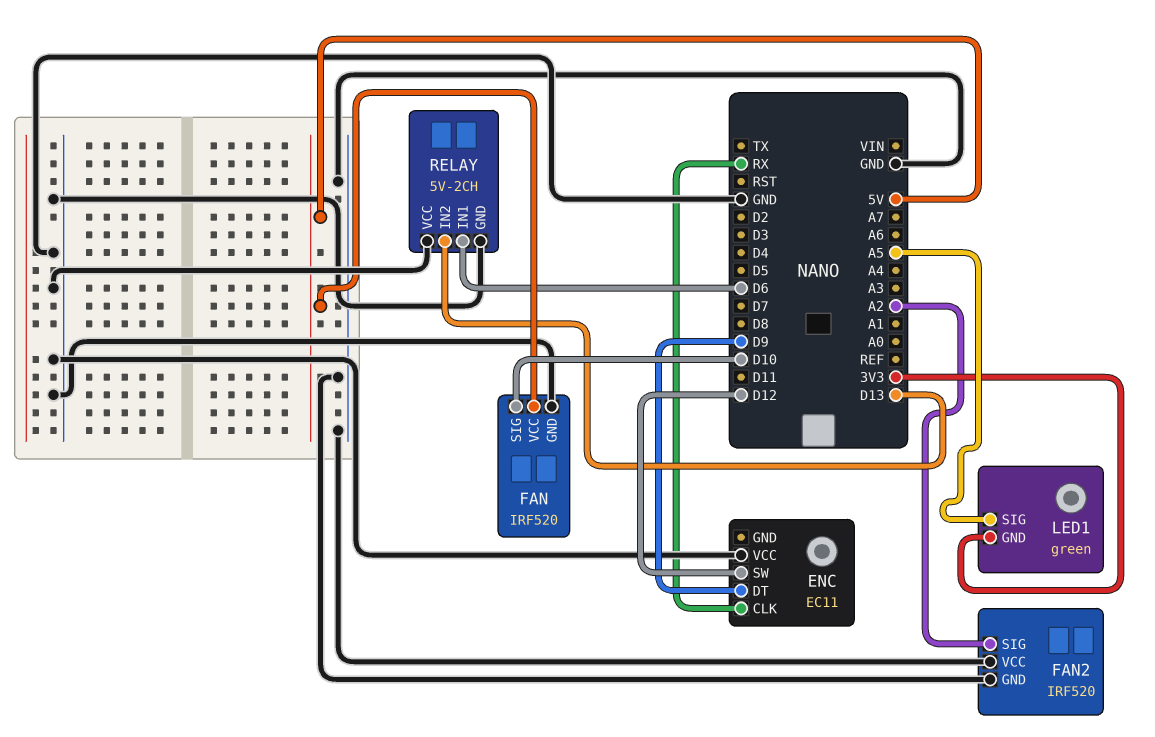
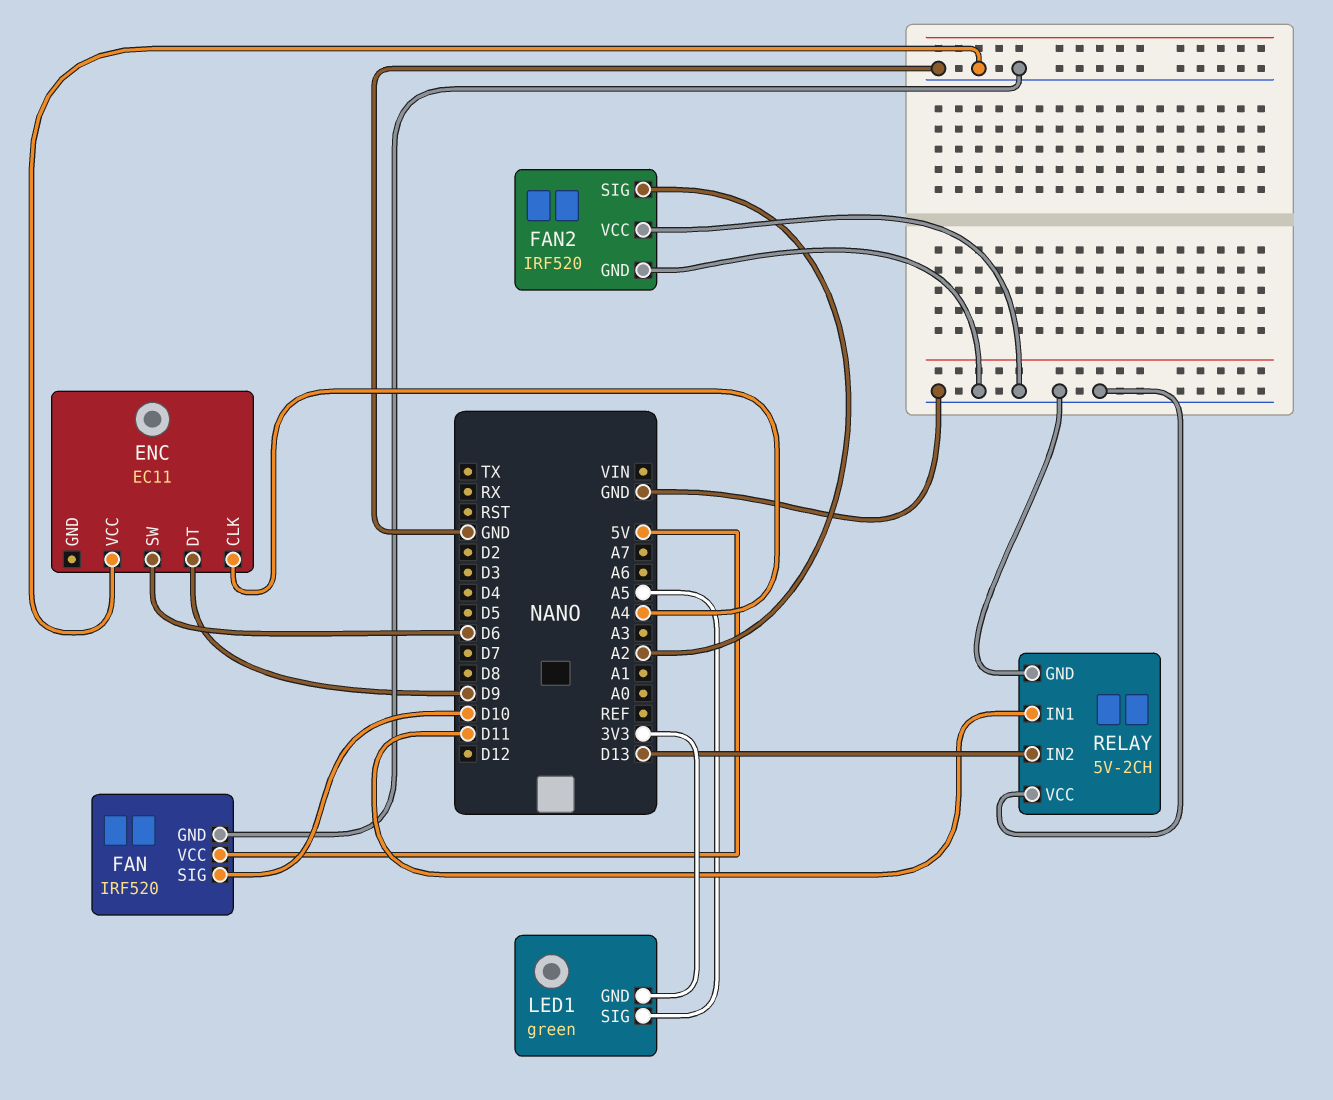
ENC pin CLK: RX -> A4
ENC pin SW: D12 -> D6
RELAY pin IN1: D6 -> D11

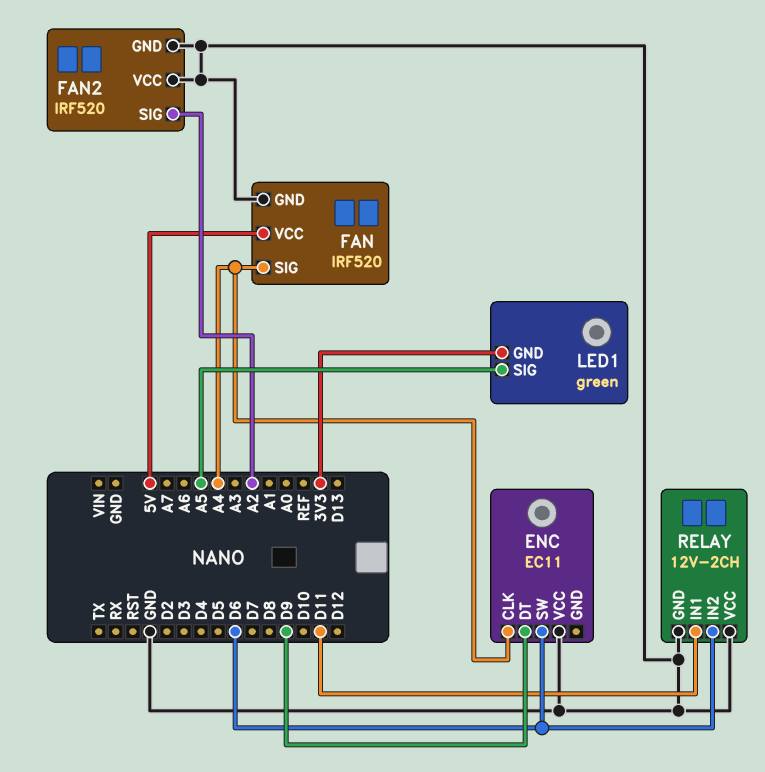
FAN pin SIG: D10 -> A4
RELAY: 5V-2CH -> 12V-2CH
RELAY pin IN2: D13 -> D6

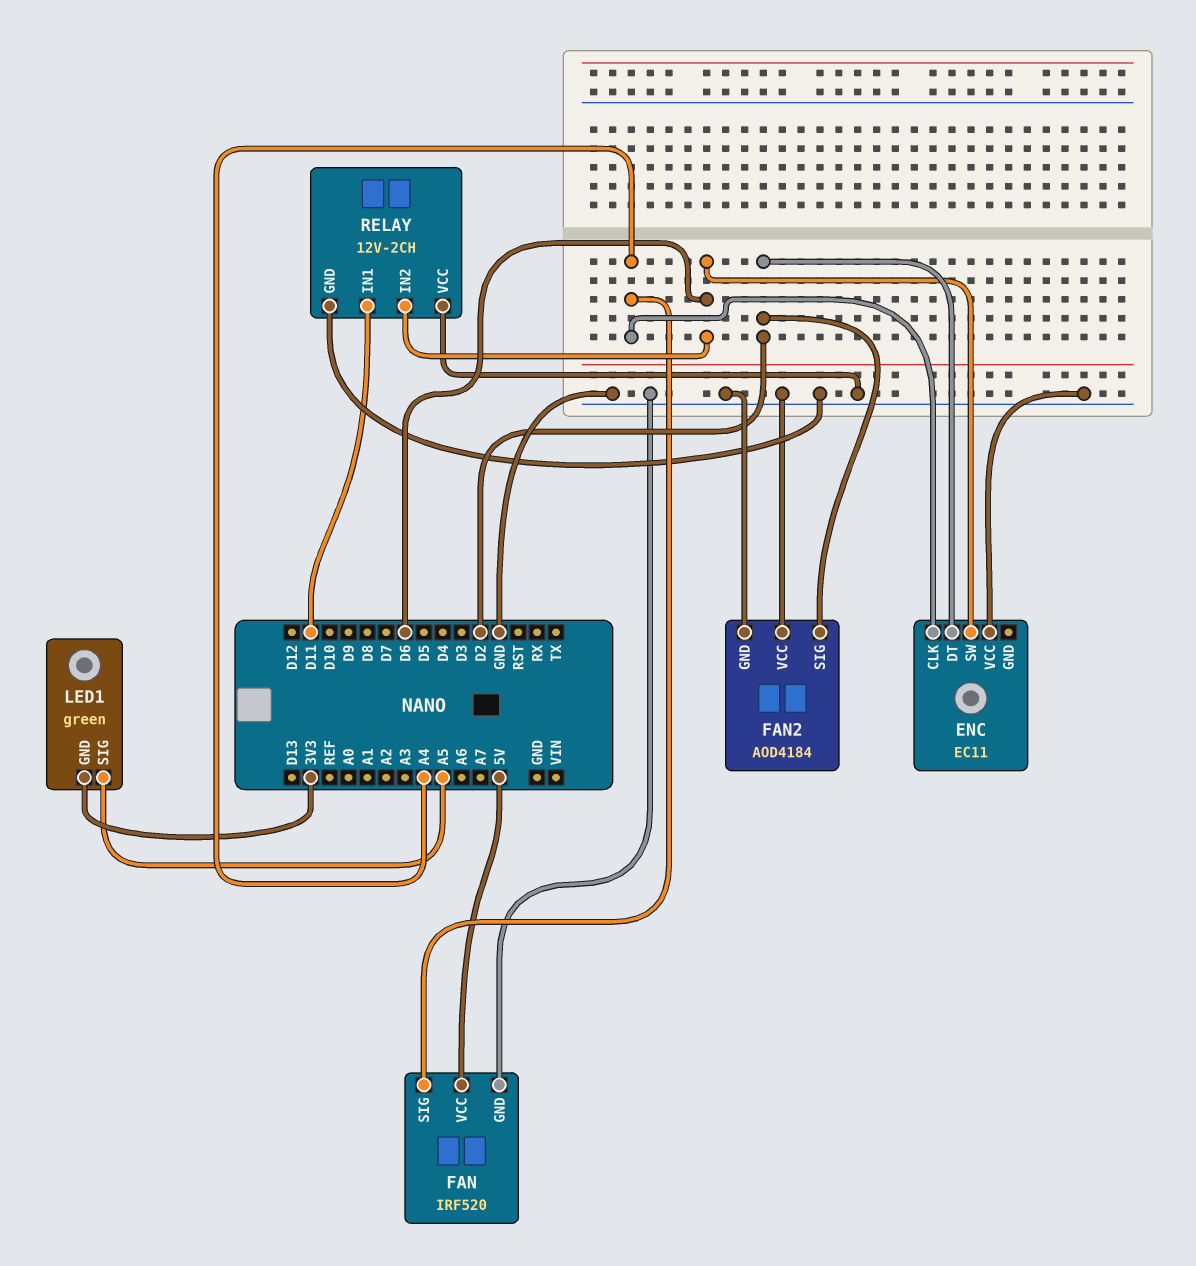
ENC pin DT: D9 -> D2
FAN2: IRF520 -> AOD4184
FAN2 pin SIG: A2 -> D2

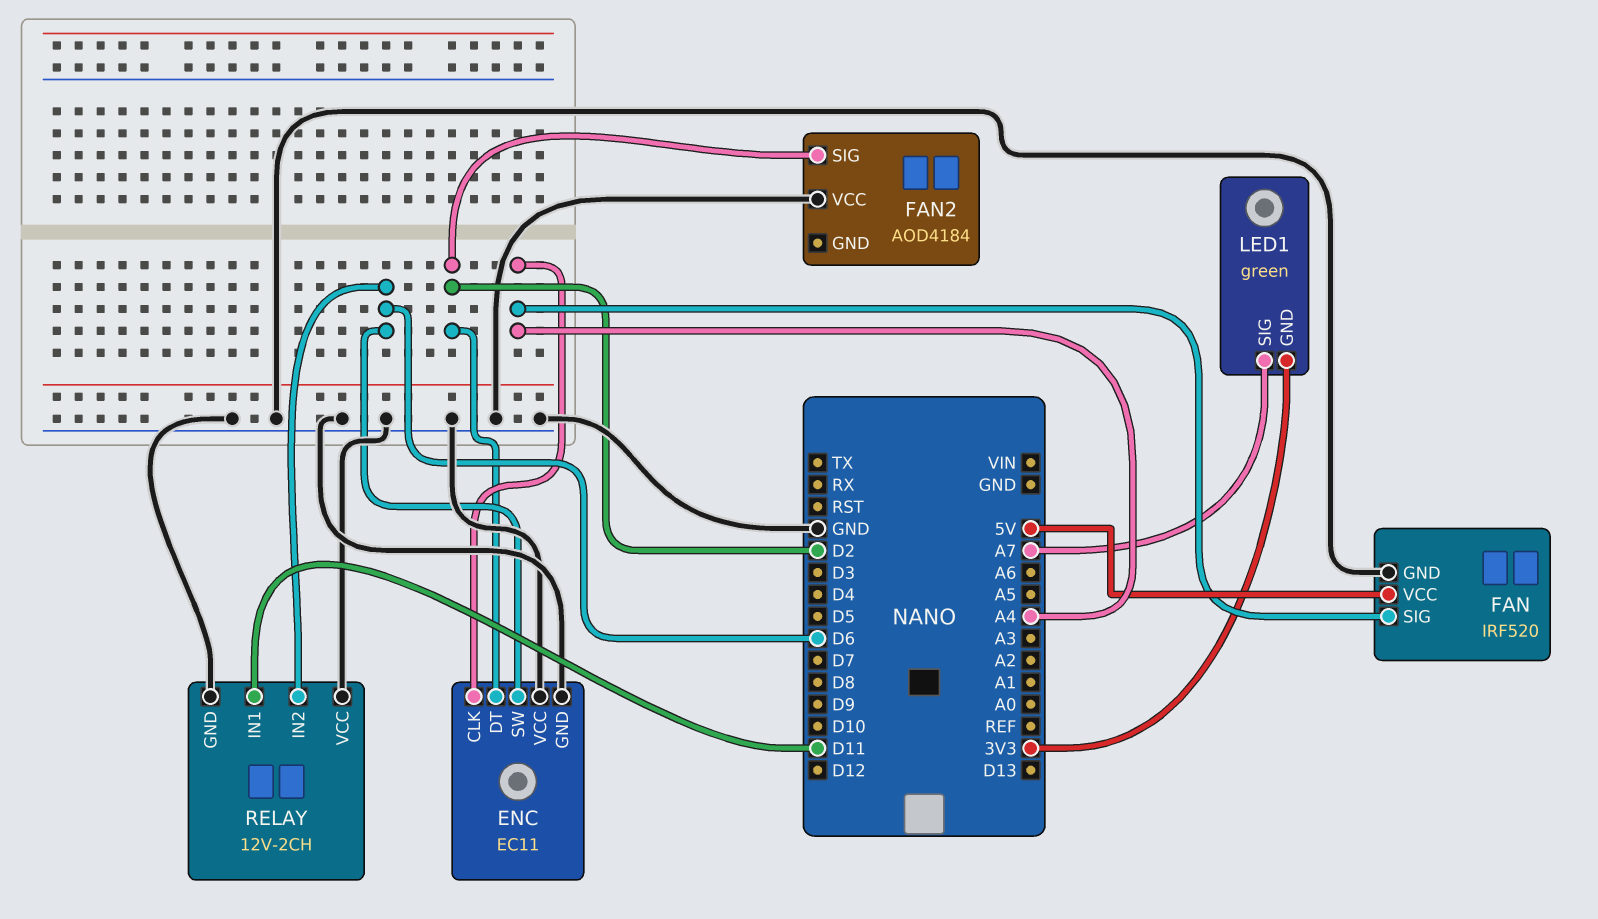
ENC pin GND: none -> GND
FAN2 pin GND: GND -> none
LED1 pin SIG: A5 -> A7

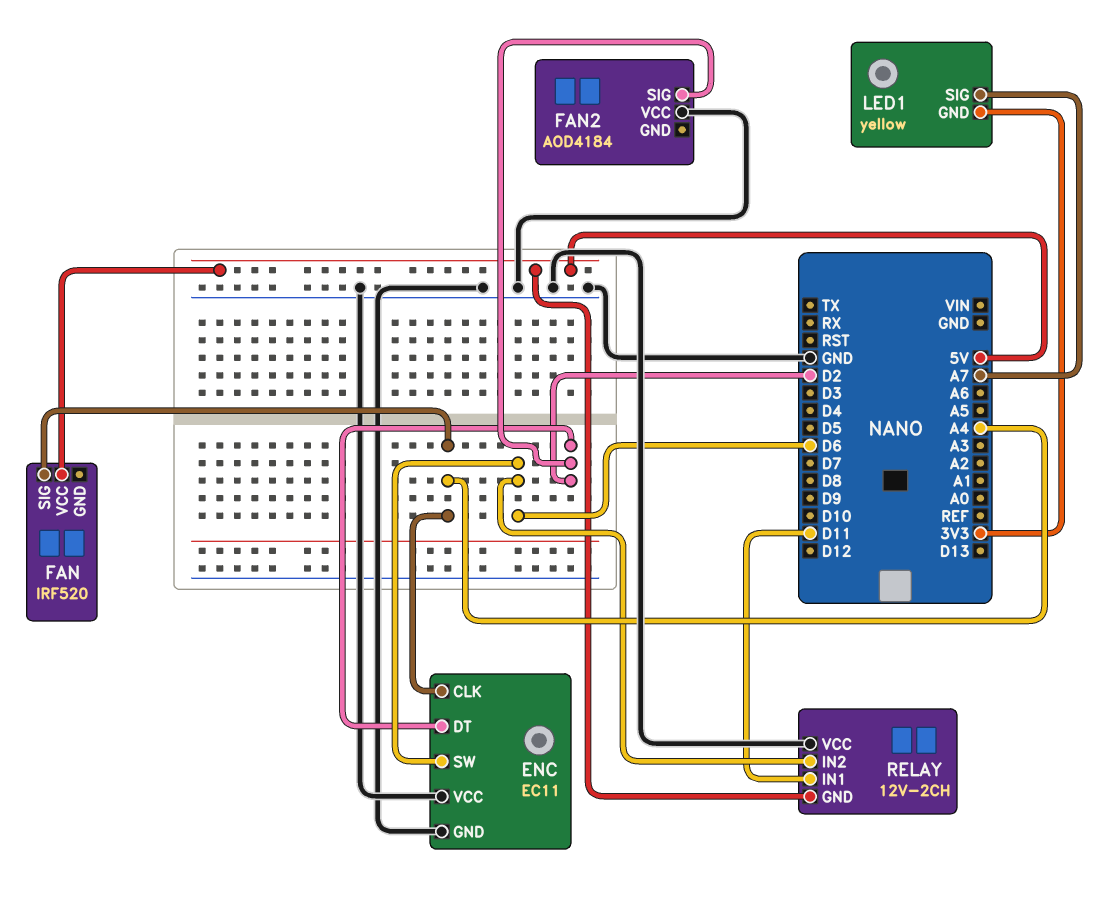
FAN pin GND: GND -> none
LED1: green -> yellow
RELAY pin GND: GND -> 5V

